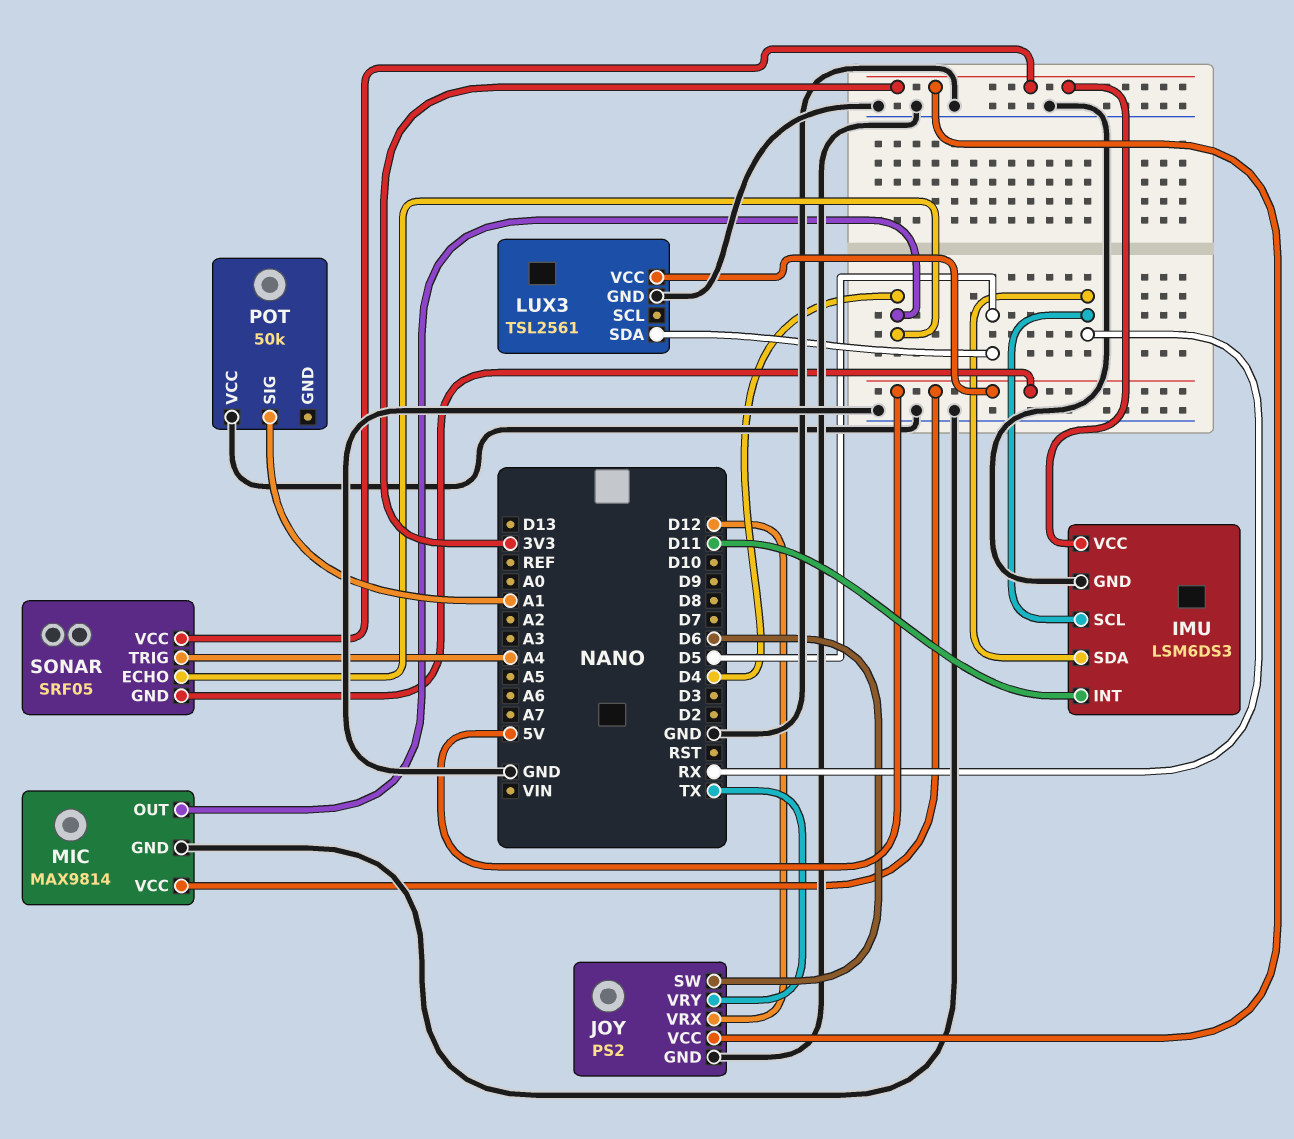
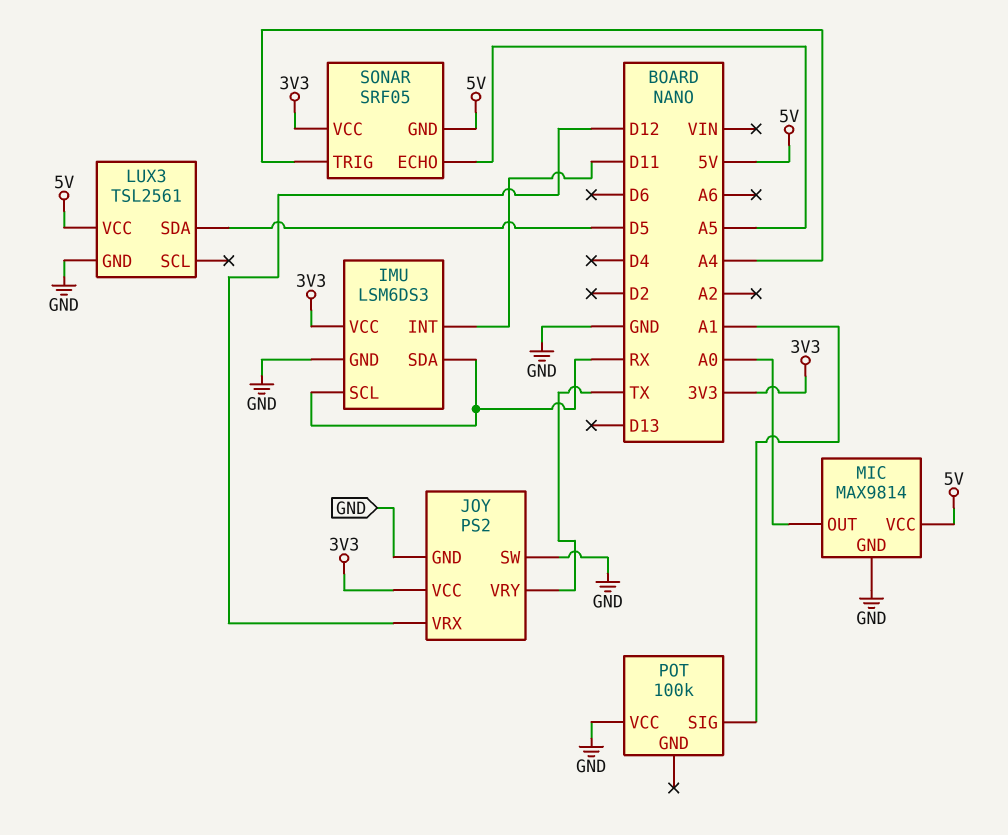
JOY pin SW: D6 -> GND
MIC pin OUT: D4 -> A0
POT: 50k -> 100k
SONAR pin ECHO: D4 -> A5

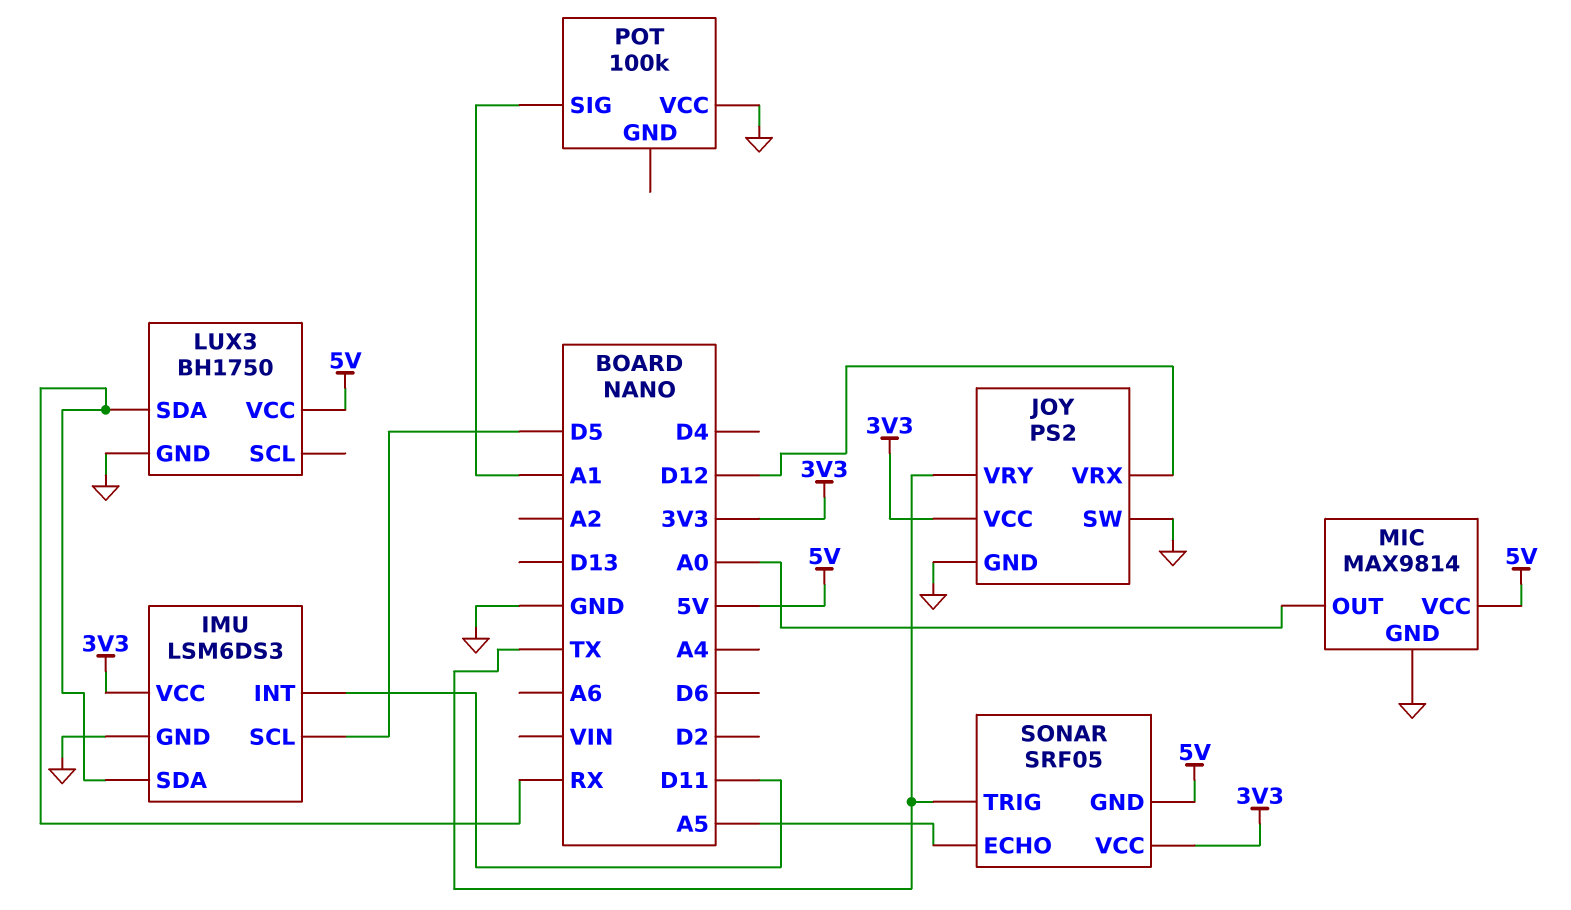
IMU pin SCL: RX -> D5
LUX3: TSL2561 -> BH1750
LUX3 pin SDA: D5 -> RX
SONAR pin TRIG: A4 -> TX

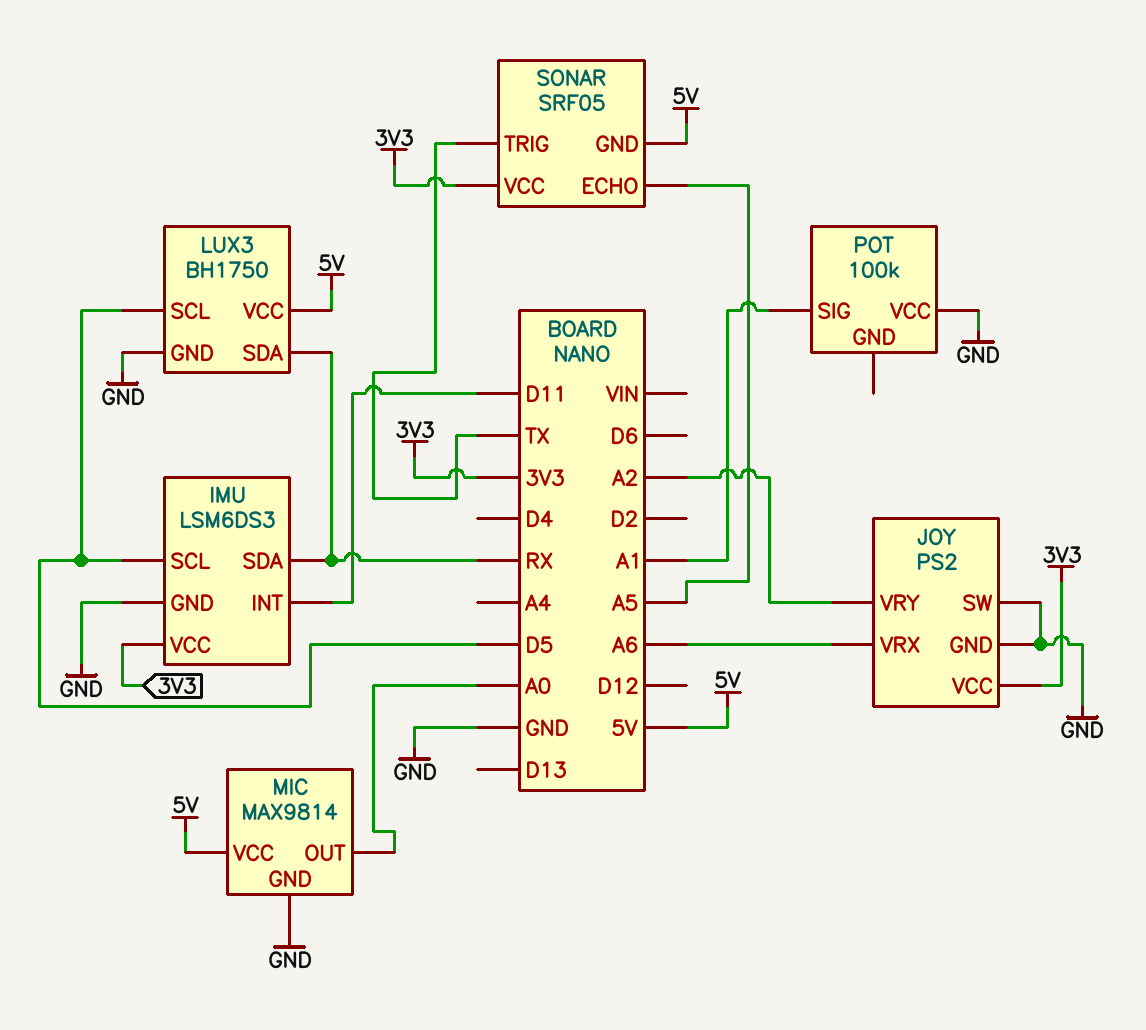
JOY pin VRX: D12 -> A6
JOY pin VRY: TX -> A2
LUX3 pin SCL: none -> D5

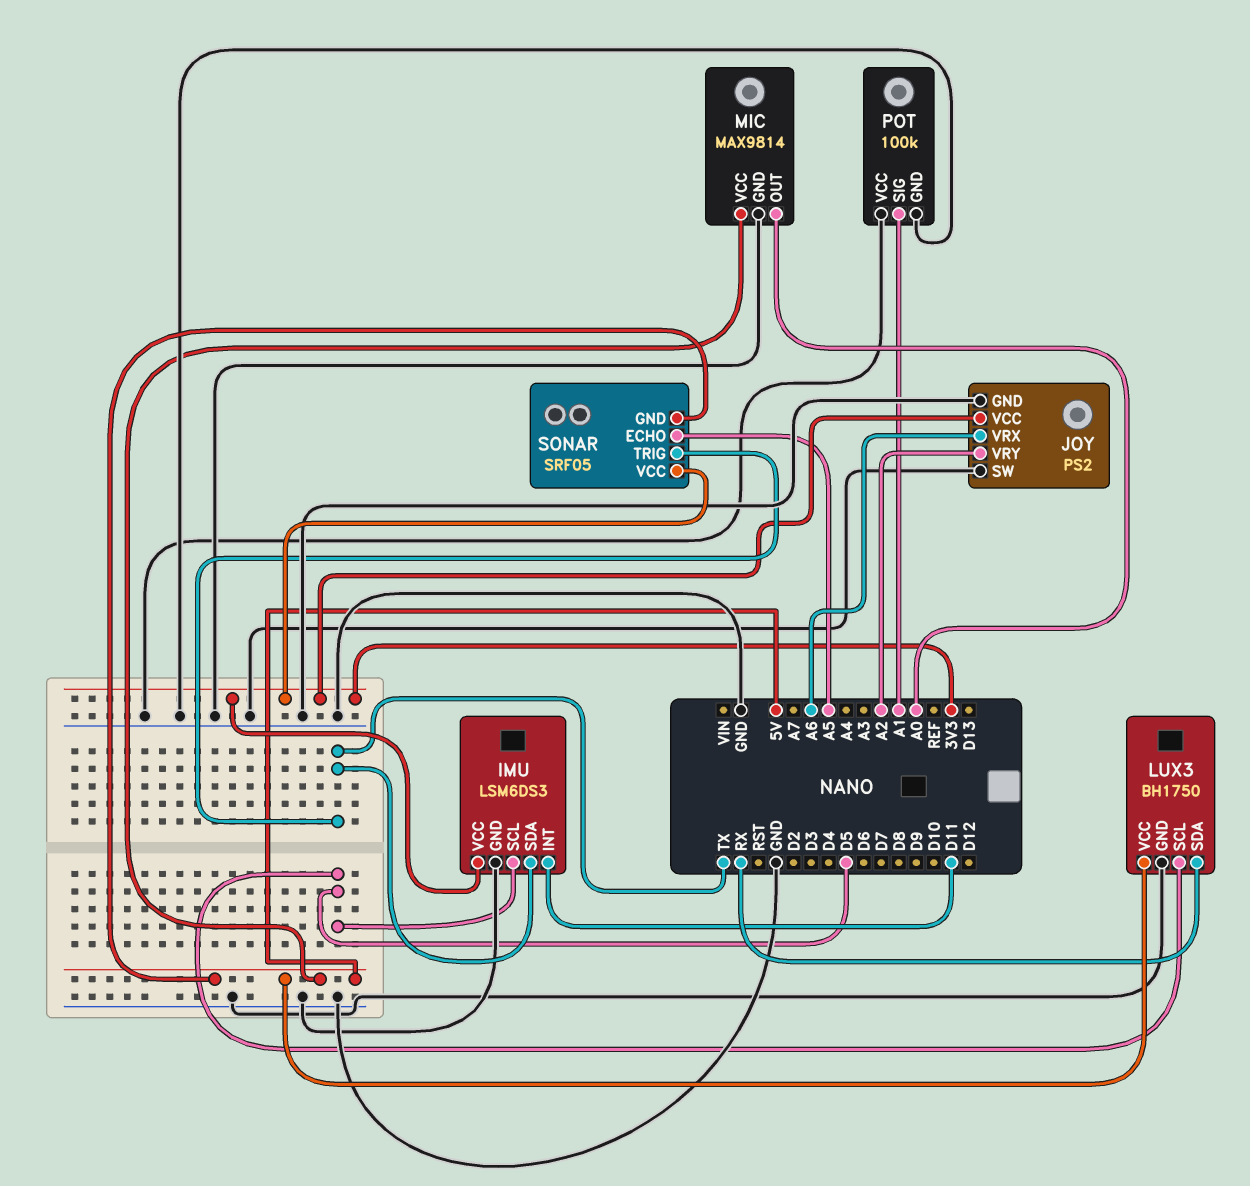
IMU pin SDA: RX -> TX
POT pin GND: none -> GND

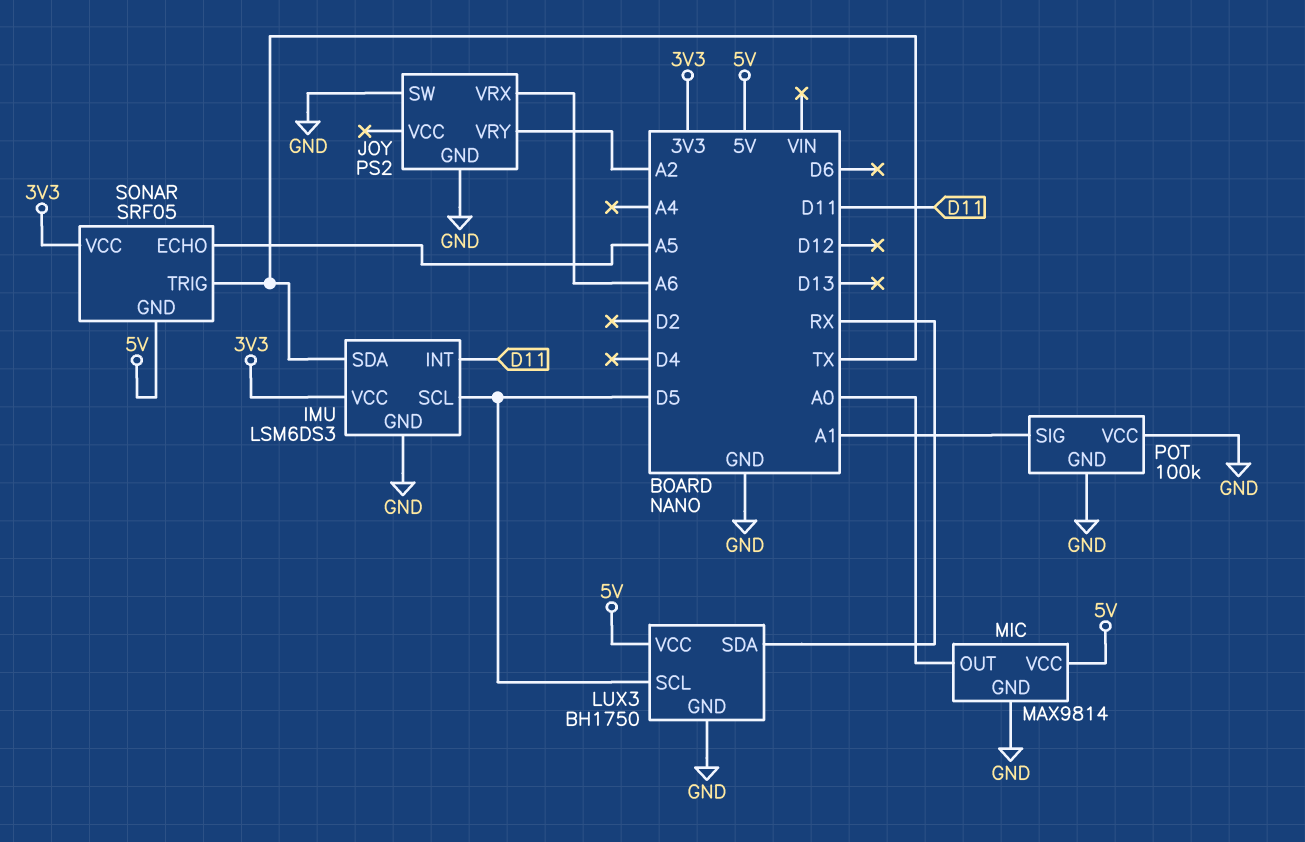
JOY pin VCC: 3V3 -> none

